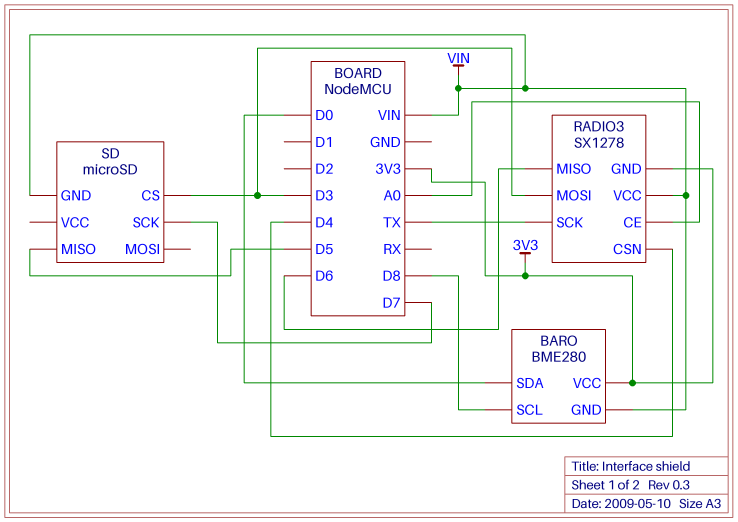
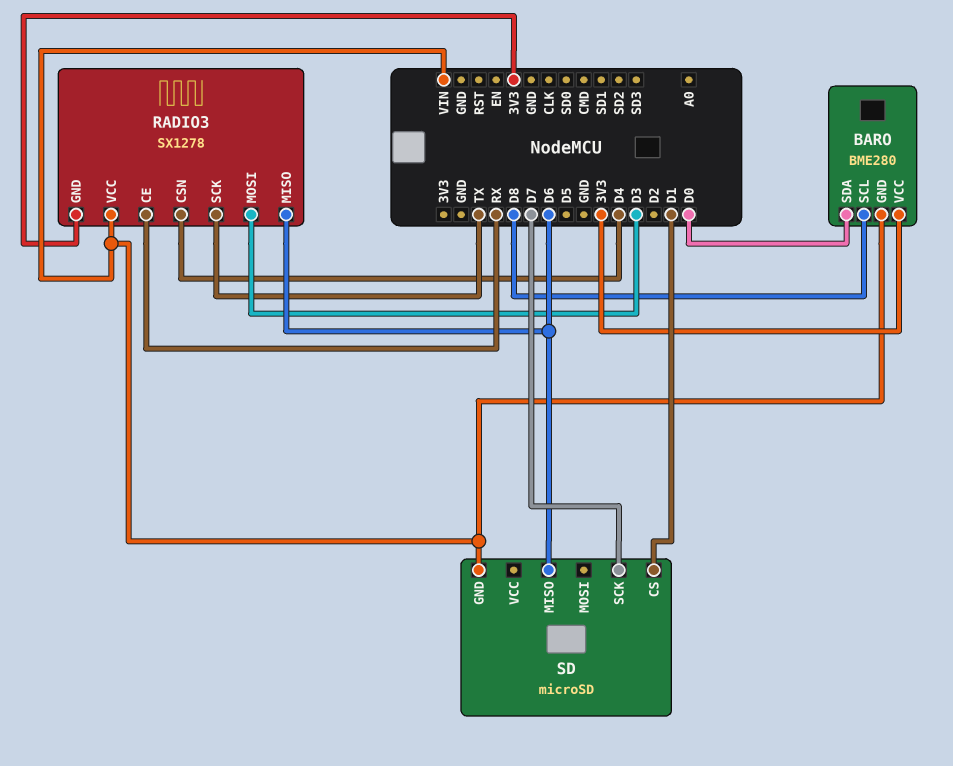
RADIO3 pin CE: A0 -> RX
SD pin CS: D3 -> D1
SD pin MISO: D5 -> D6

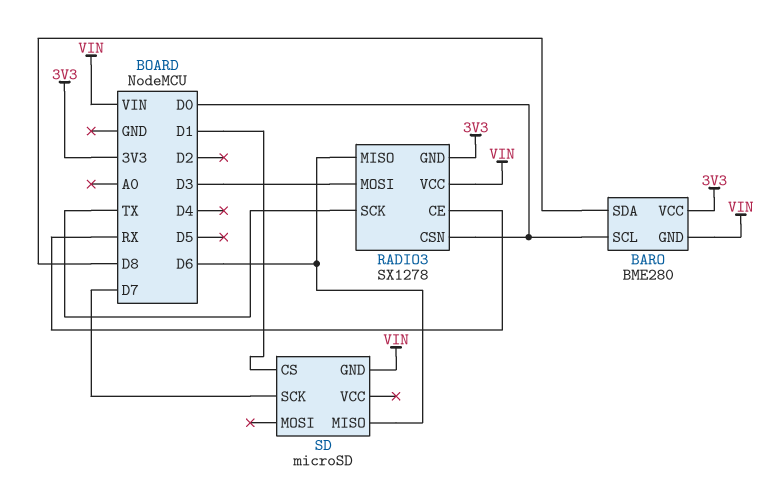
BARO pin SCL: D8 -> D0
BARO pin SDA: D0 -> D8
RADIO3 pin CSN: D4 -> D0

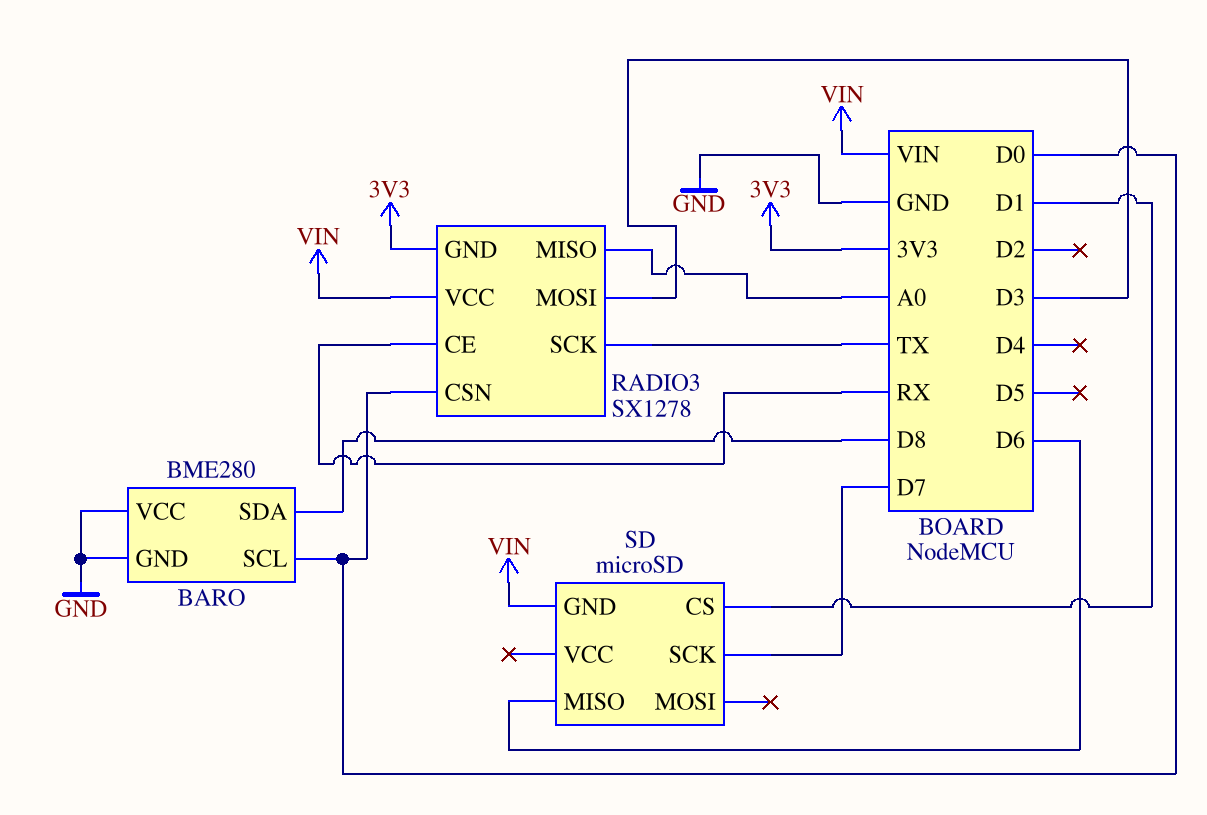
BARO pin GND: VIN -> GND
BARO pin VCC: 3V3 -> GND
RADIO3 pin MISO: D6 -> A0

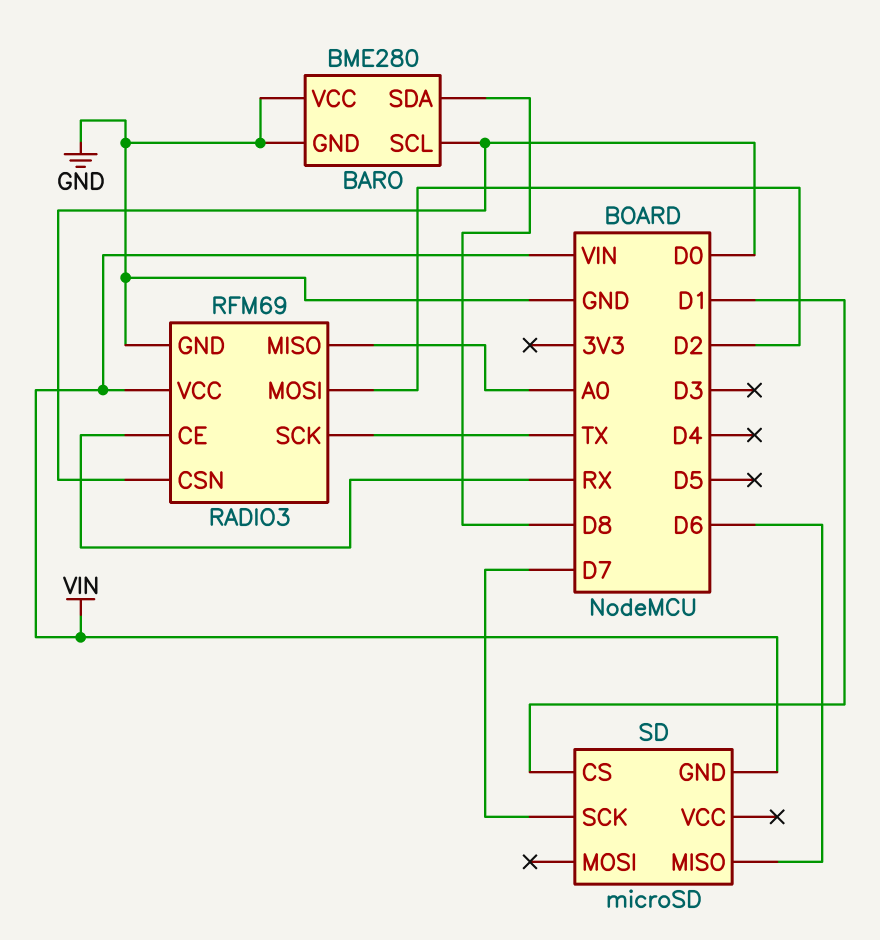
RADIO3: SX1278 -> RFM69
RADIO3 pin GND: 3V3 -> GND
RADIO3 pin MOSI: D3 -> D2

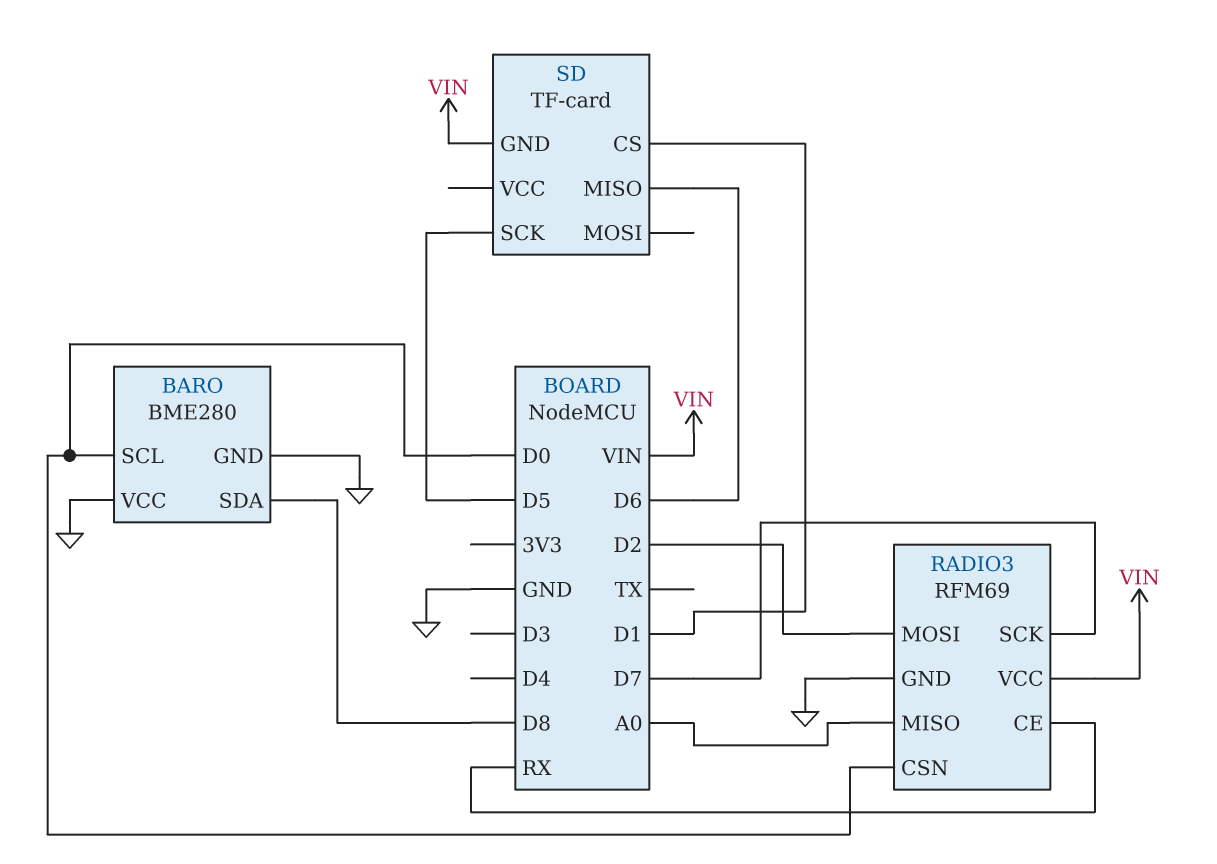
RADIO3 pin SCK: TX -> D7
SD: microSD -> TF-card
SD pin SCK: D7 -> D5

